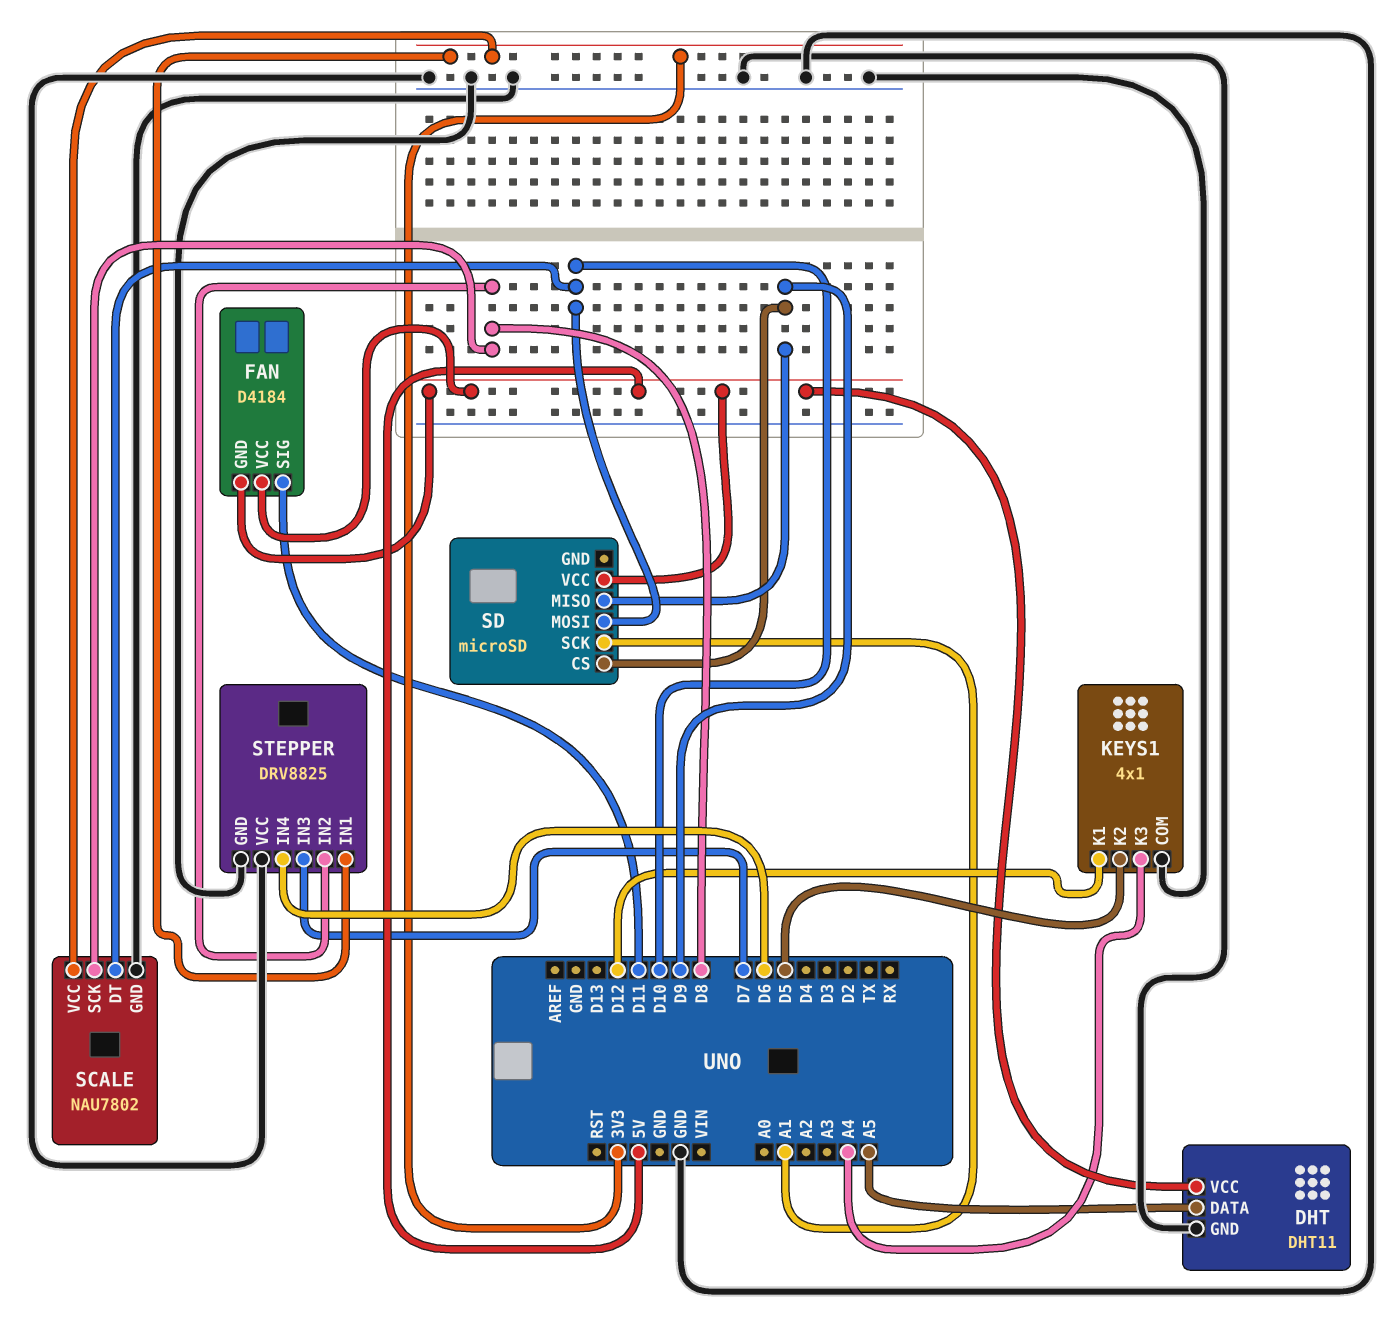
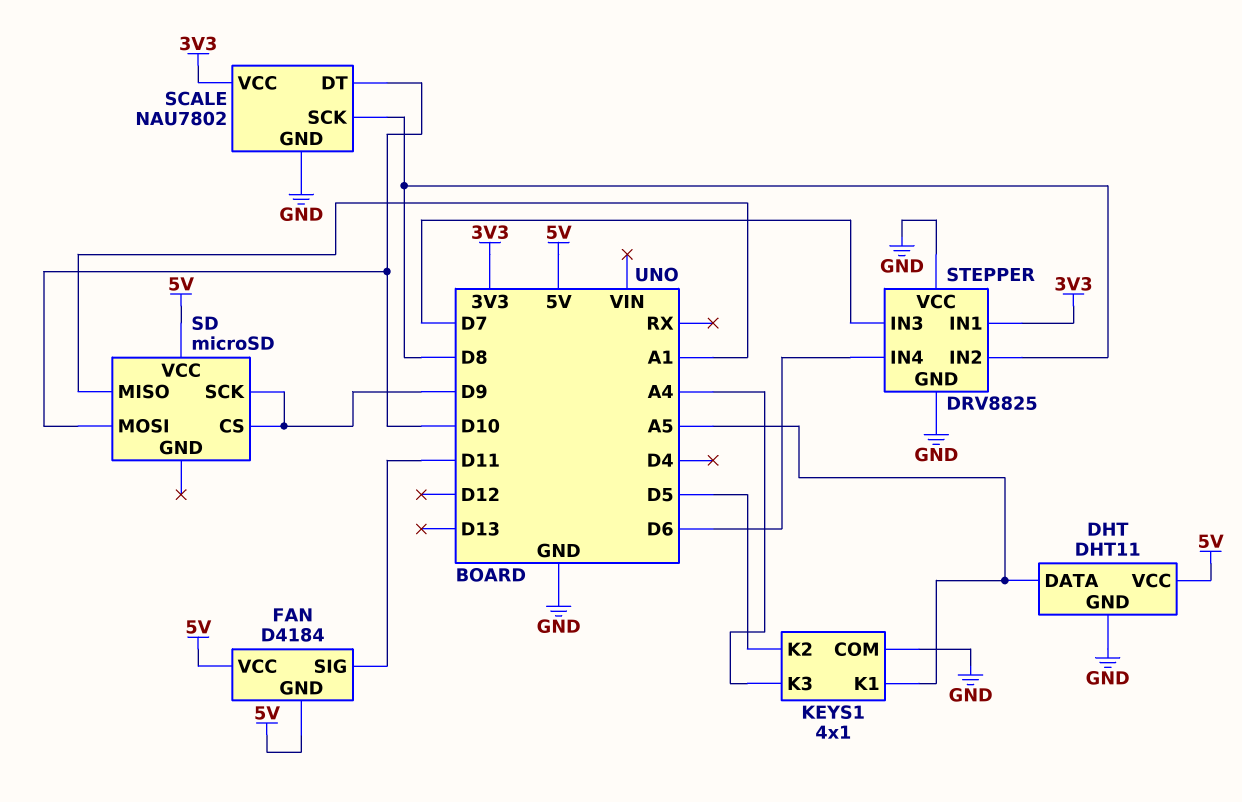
KEYS1 pin K1: D12 -> A5
SD pin MISO: D9 -> A1
SD pin SCK: A1 -> D9

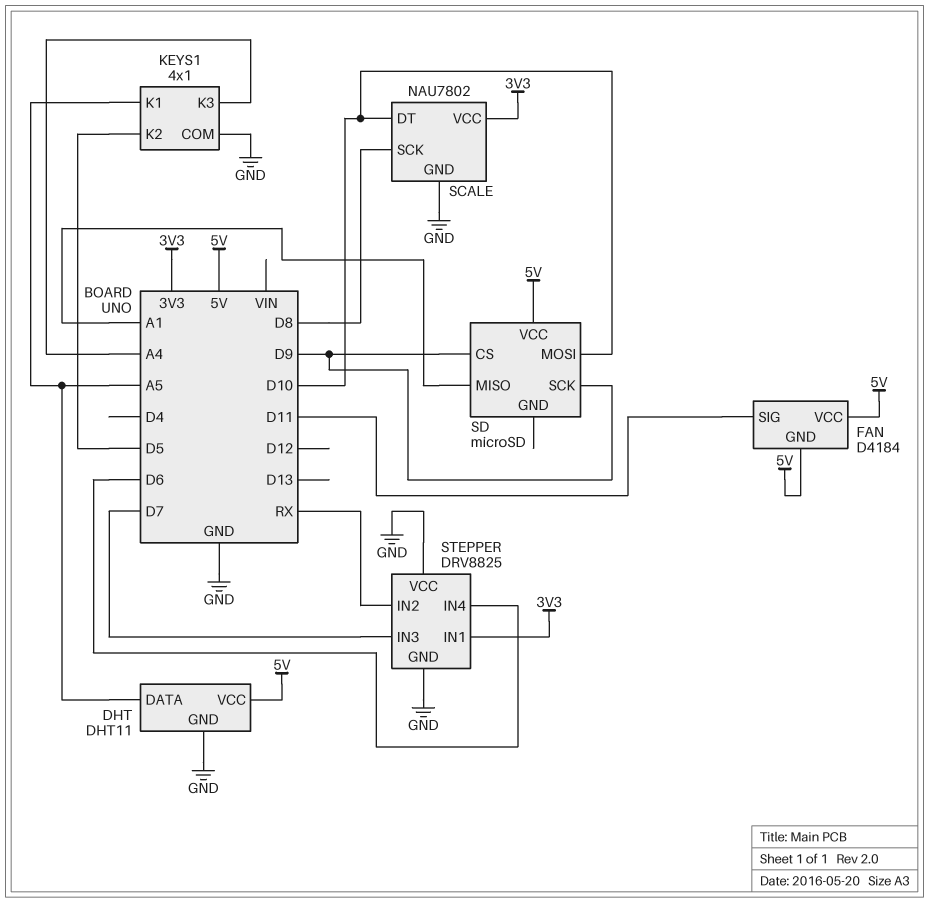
STEPPER pin IN2: D8 -> RX

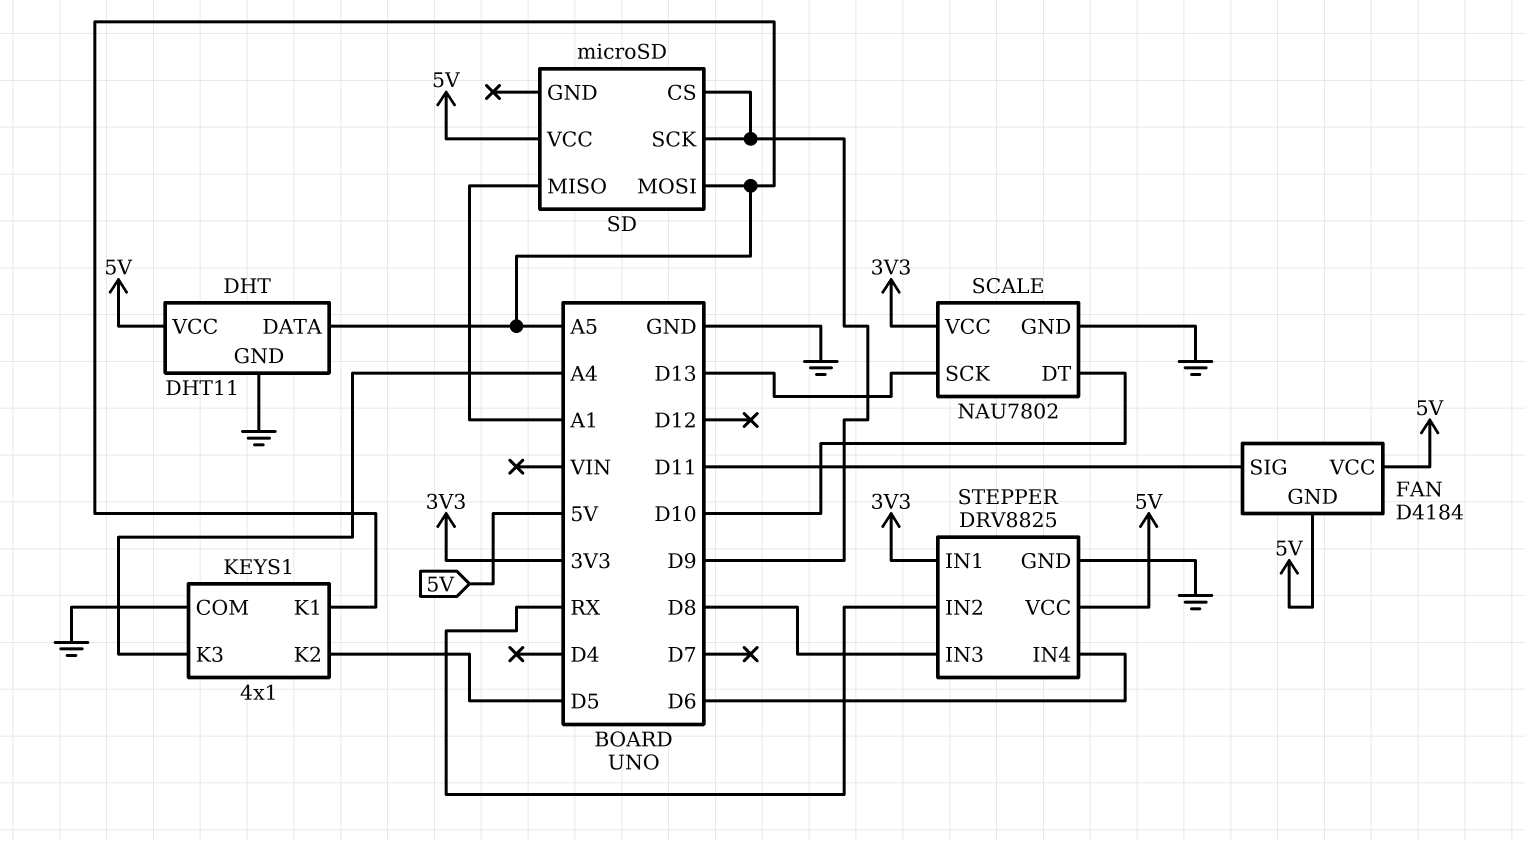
SCALE pin SCK: D8 -> D13
SD pin MOSI: D10 -> A5
STEPPER pin IN3: D7 -> D8
STEPPER pin VCC: GND -> 5V

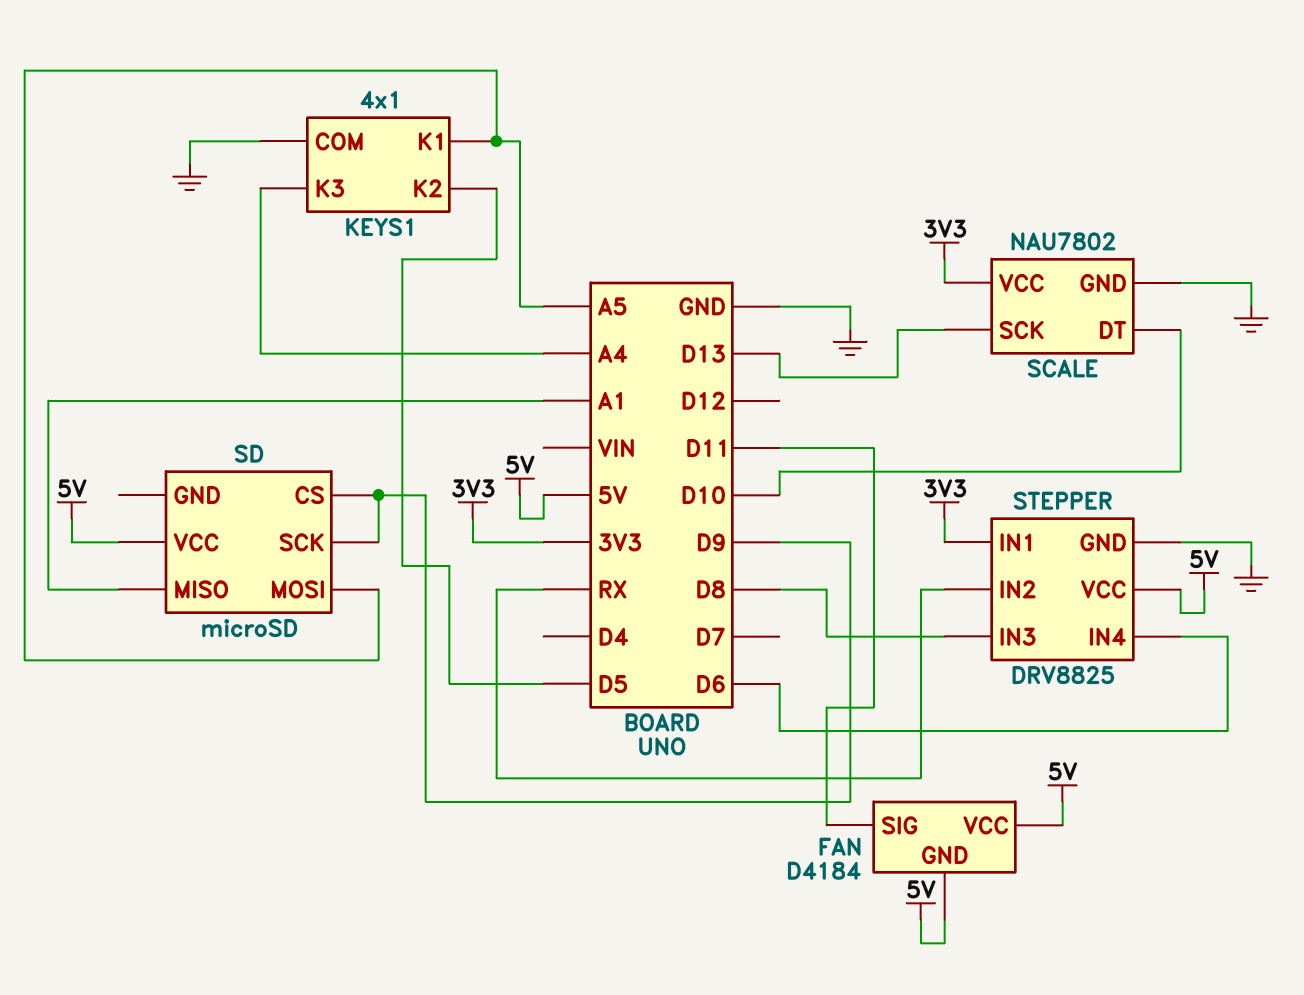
DHT: DHT11 -> none
DHT pin DATA: A5 -> none
DHT pin GND: GND -> none
DHT pin VCC: 5V -> none

